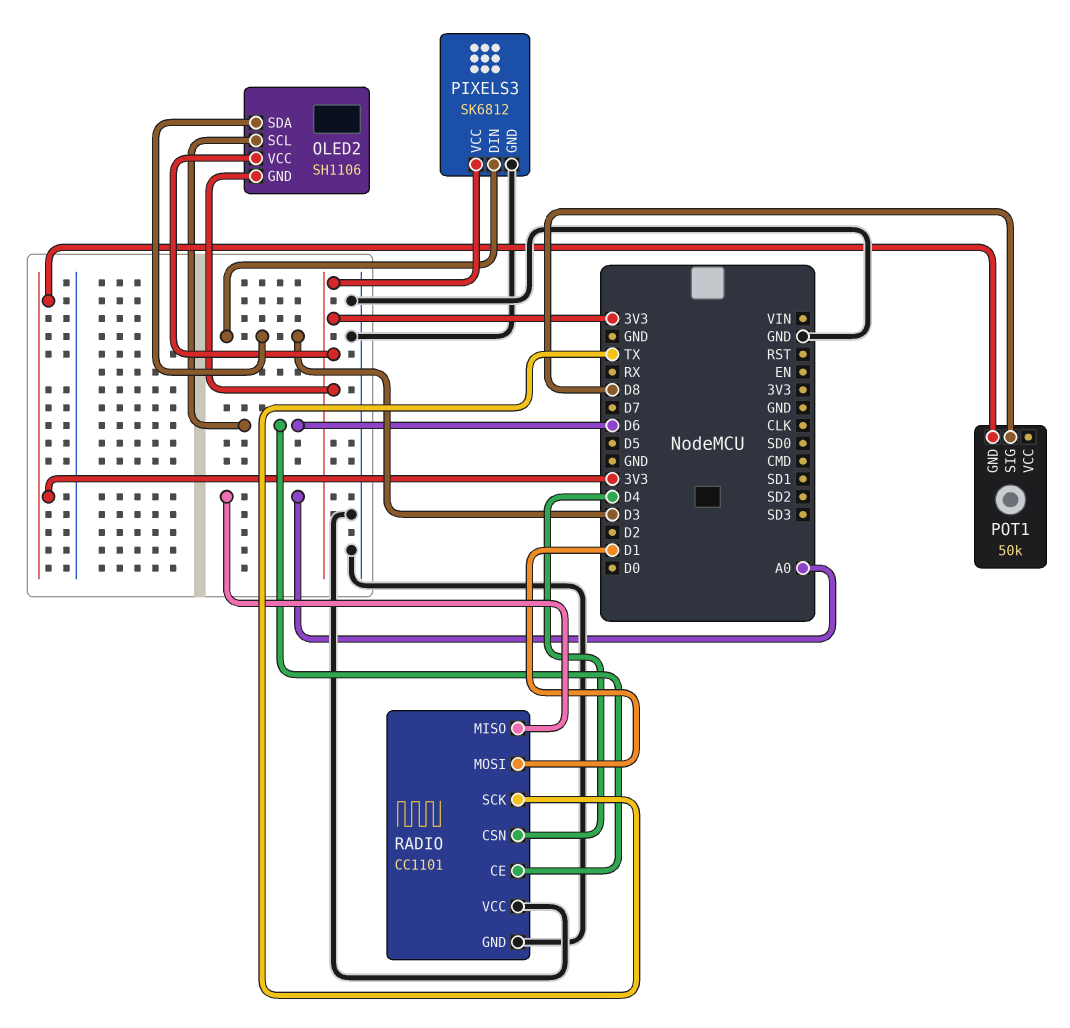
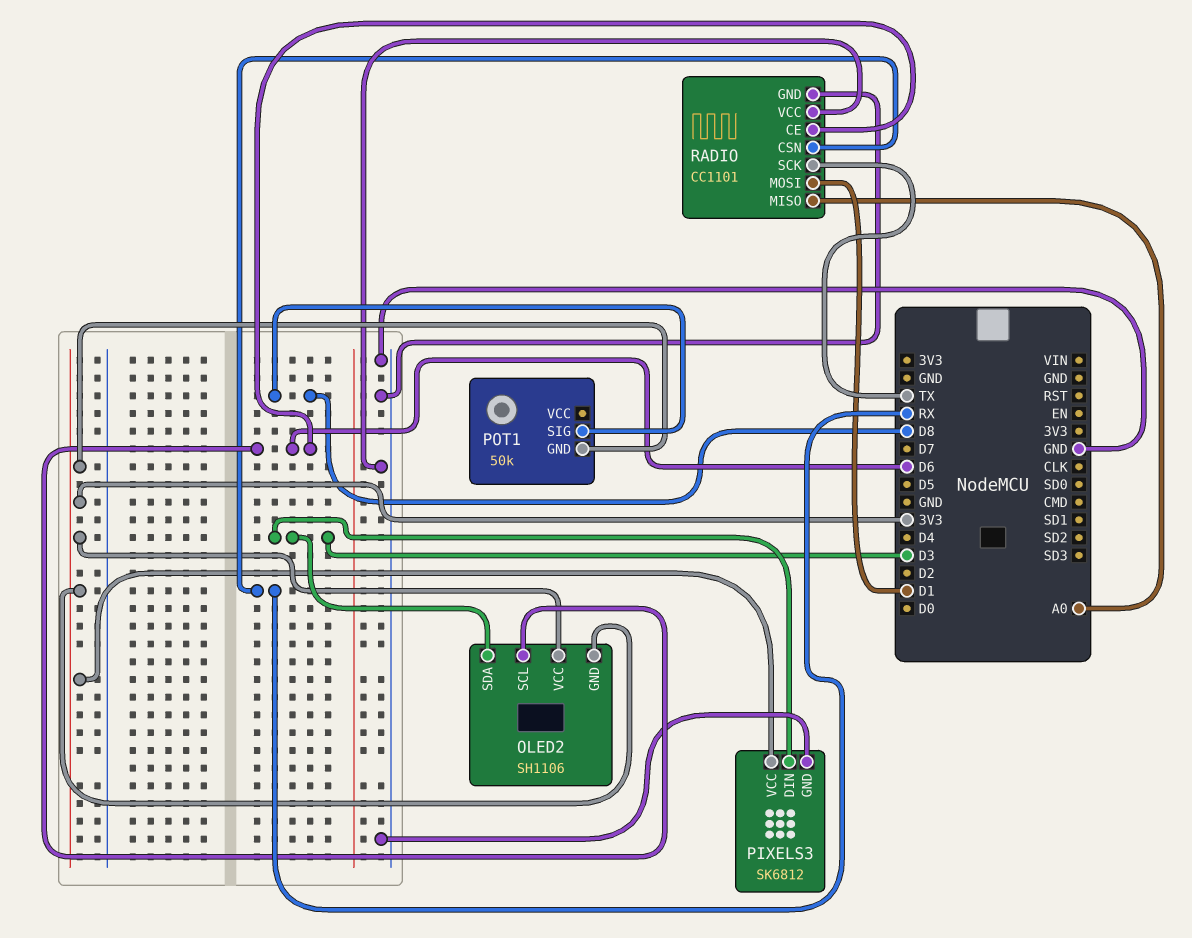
RADIO pin CSN: D4 -> RX

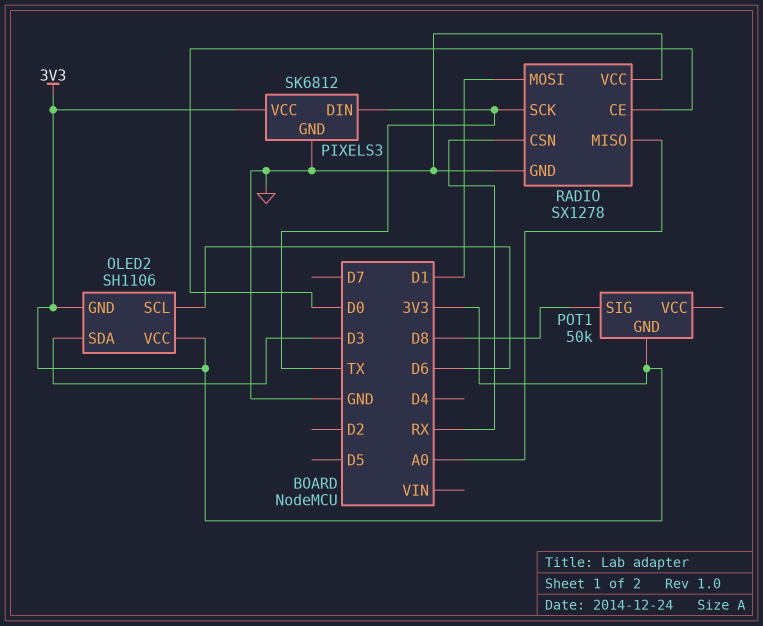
PIXELS3 pin DIN: D3 -> TX
RADIO: CC1101 -> SX1278
RADIO pin CE: D6 -> D0

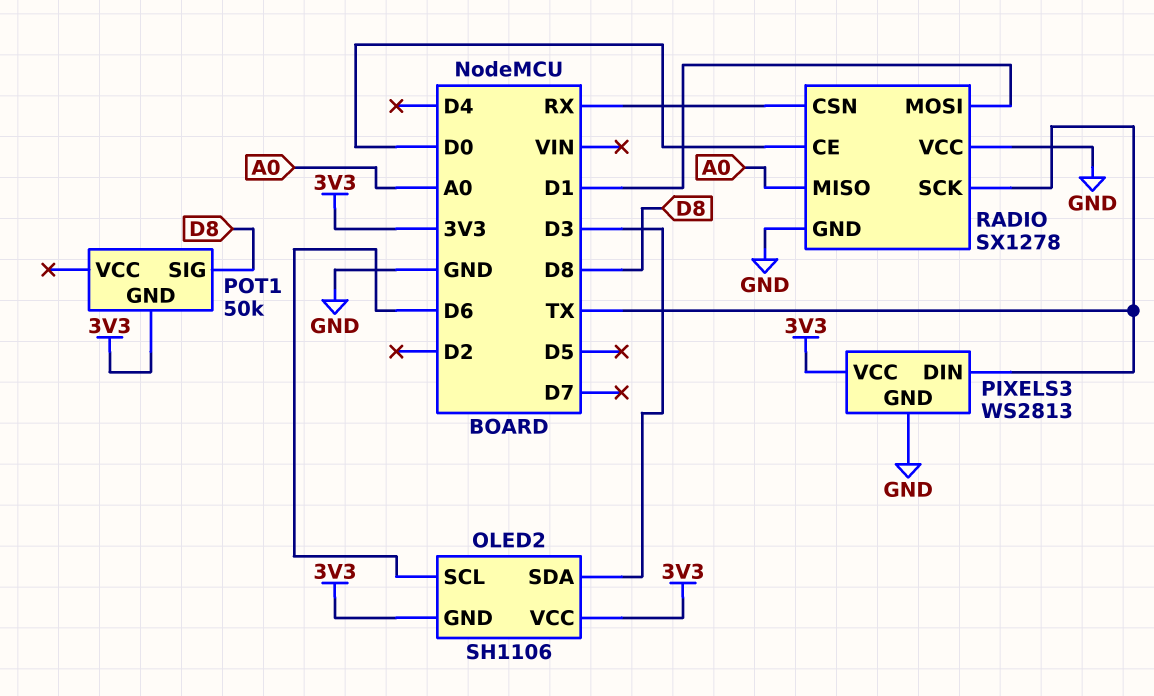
PIXELS3: SK6812 -> WS2813

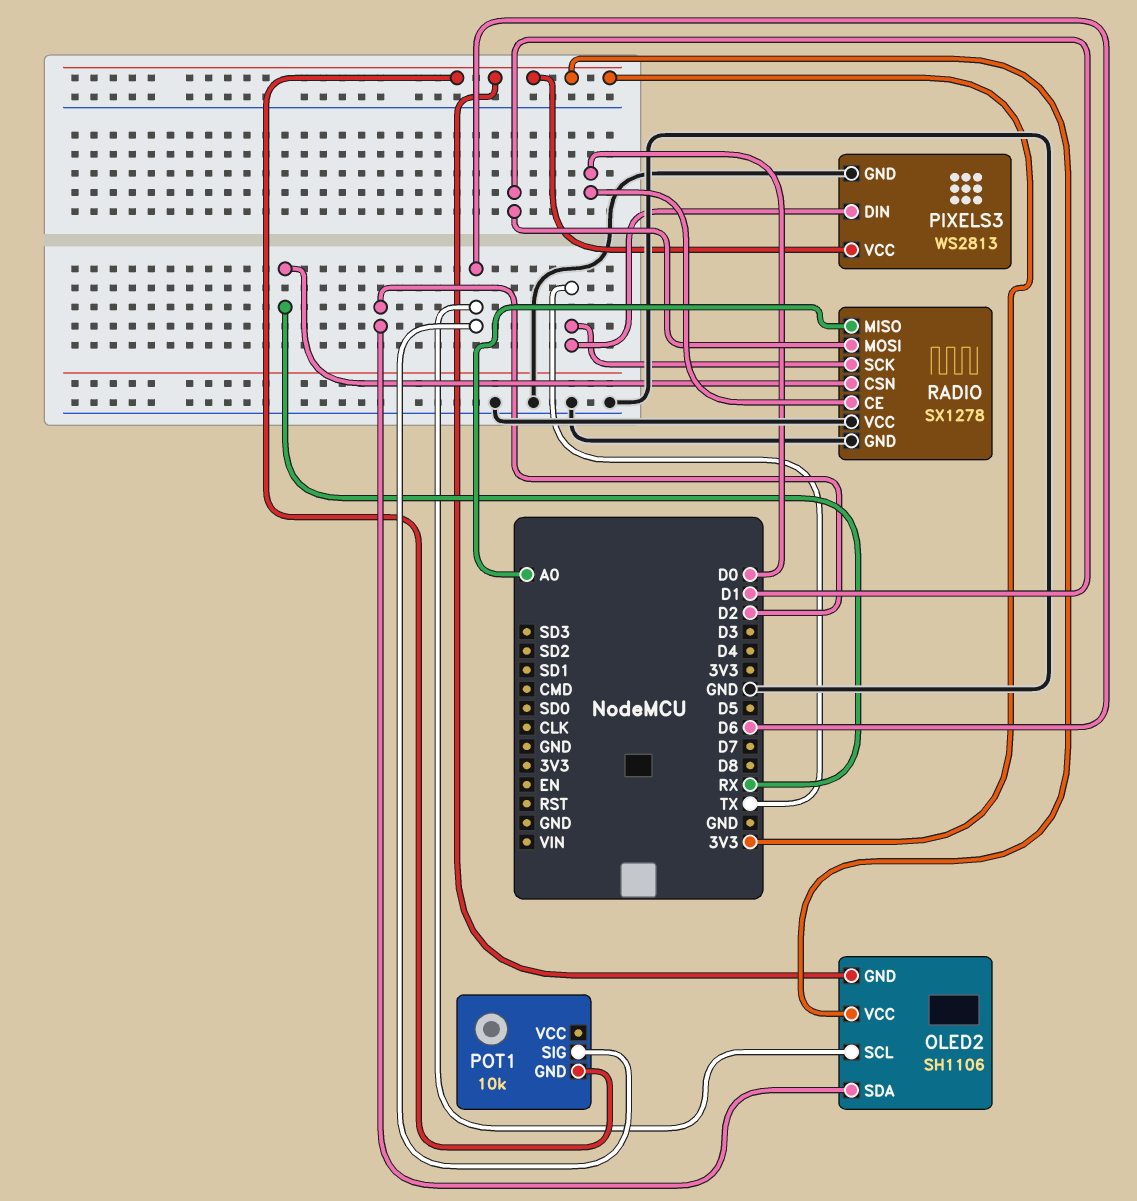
OLED2 pin SDA: D3 -> D2
POT1: 50k -> 10k
POT1 pin SIG: D8 -> D6

